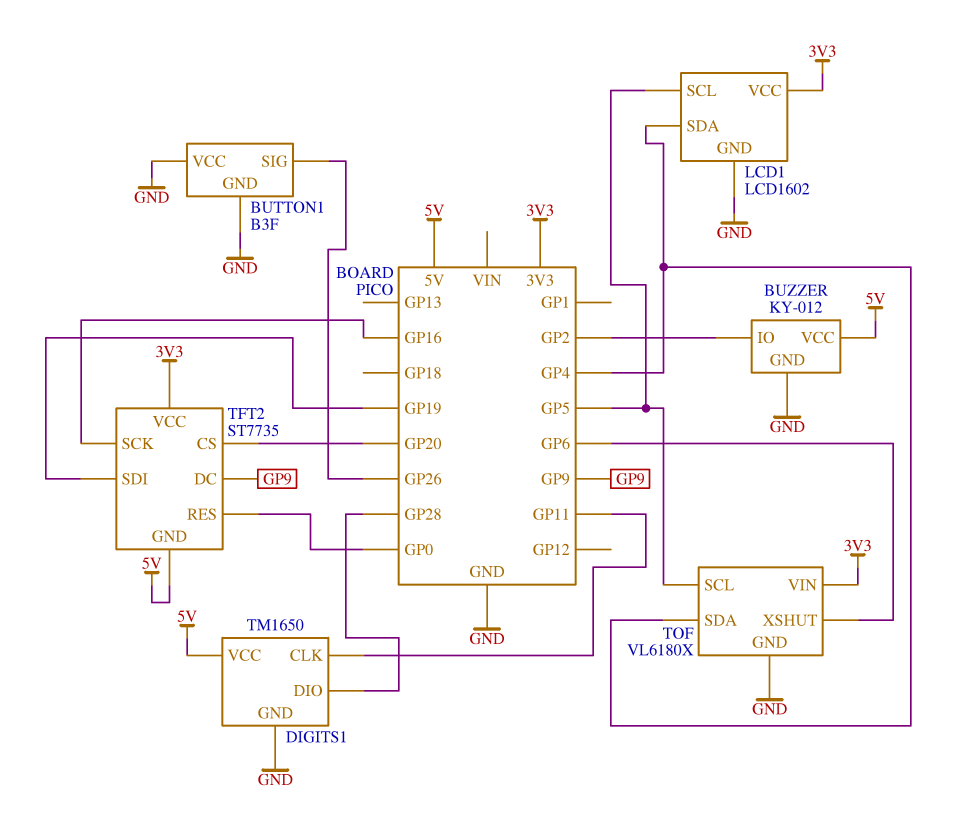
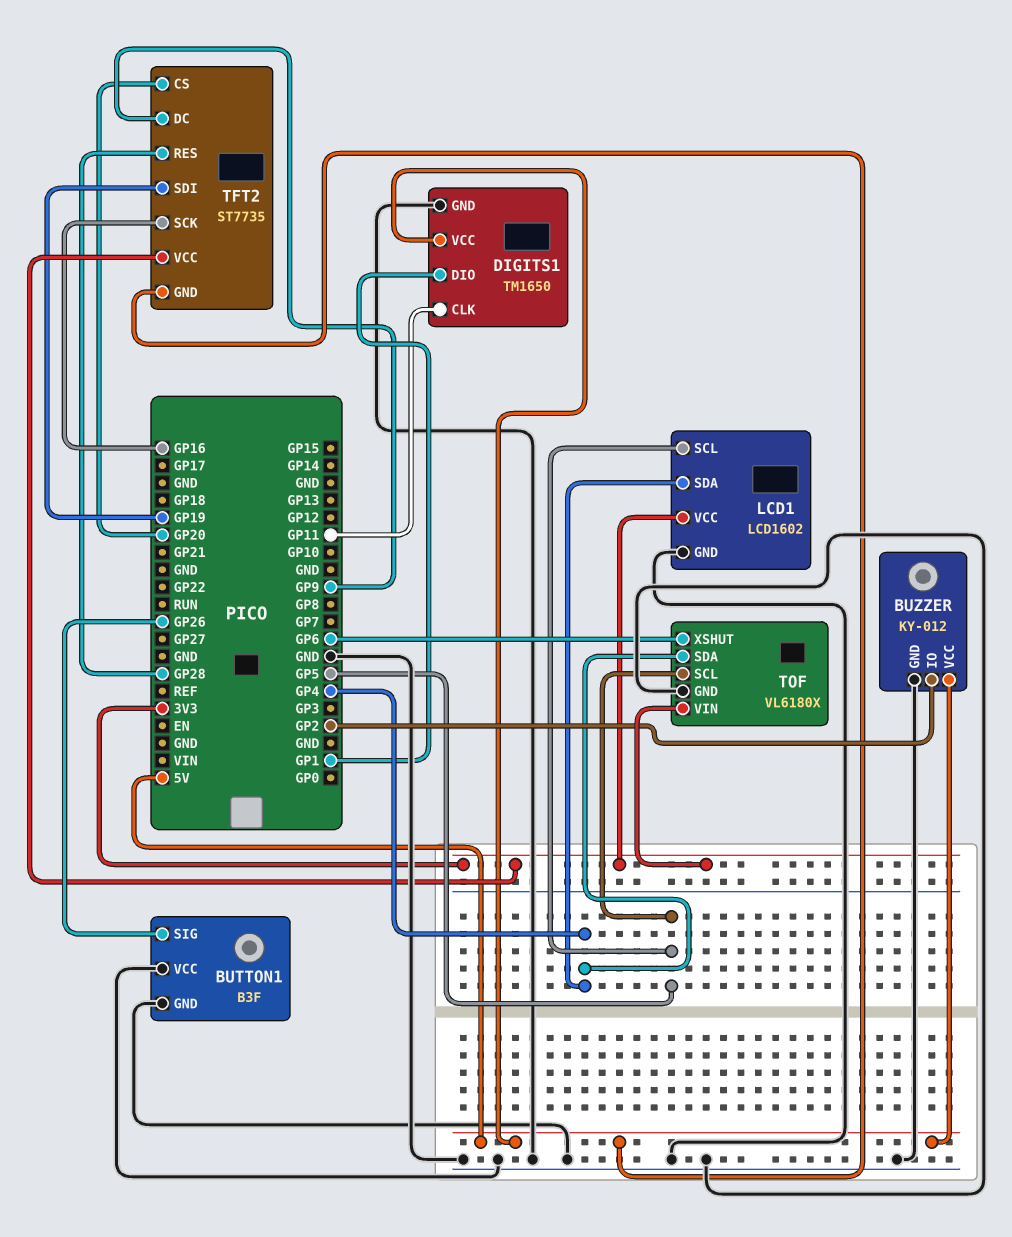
DIGITS1 pin DIO: GP28 -> GP1
TFT2 pin RES: GP0 -> GP28

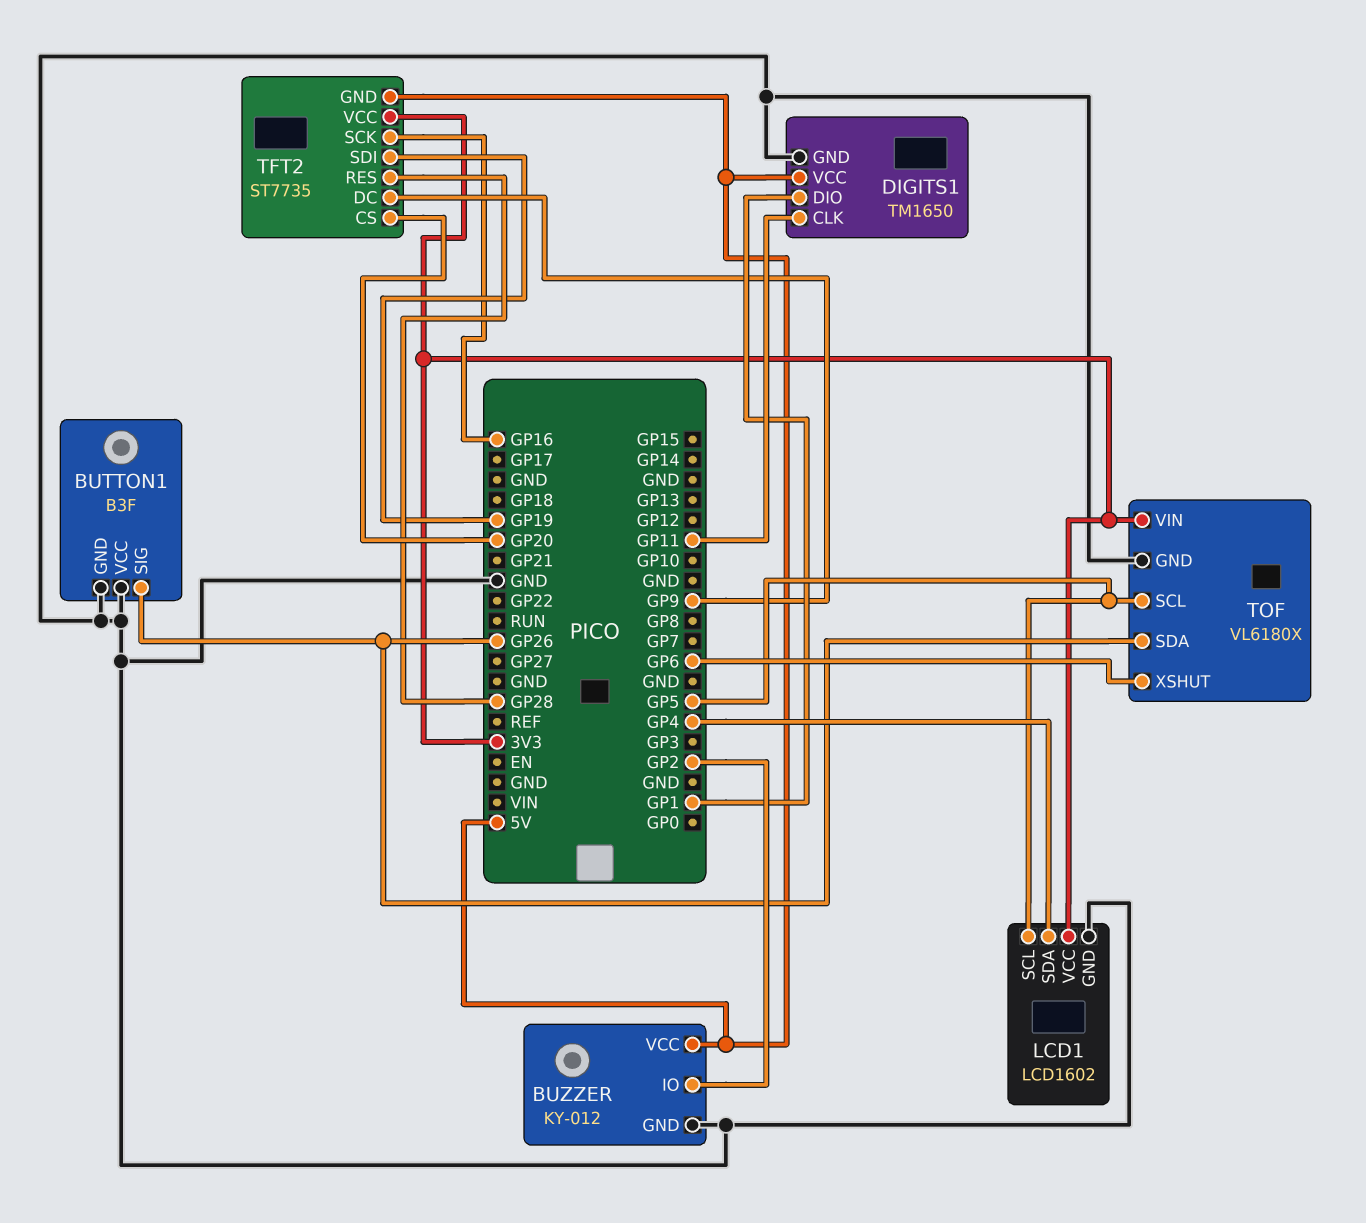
TOF pin SDA: GP4 -> GP26

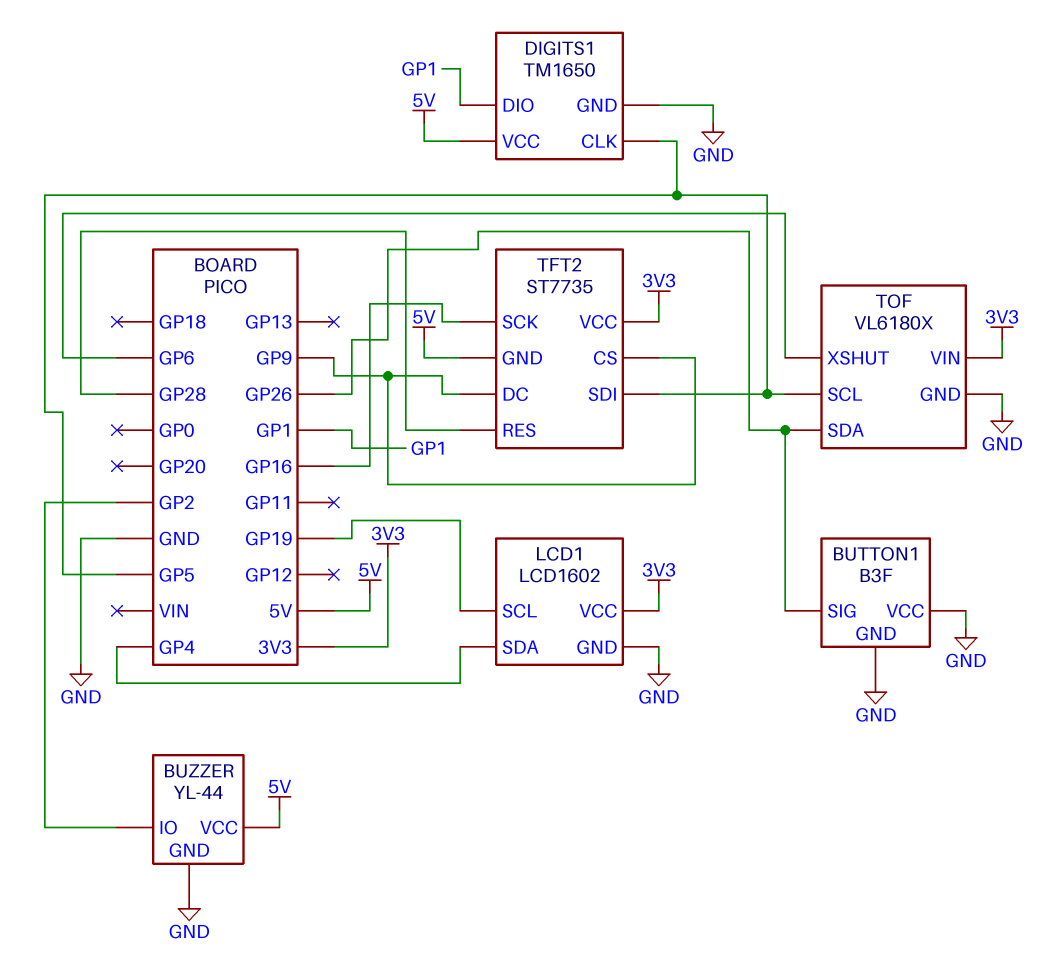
BUZZER: KY-012 -> YL-44
DIGITS1 pin CLK: GP11 -> GP5
LCD1 pin SCL: GP5 -> GP19
TFT2 pin CS: GP20 -> GP9
TFT2 pin SDI: GP19 -> GP5

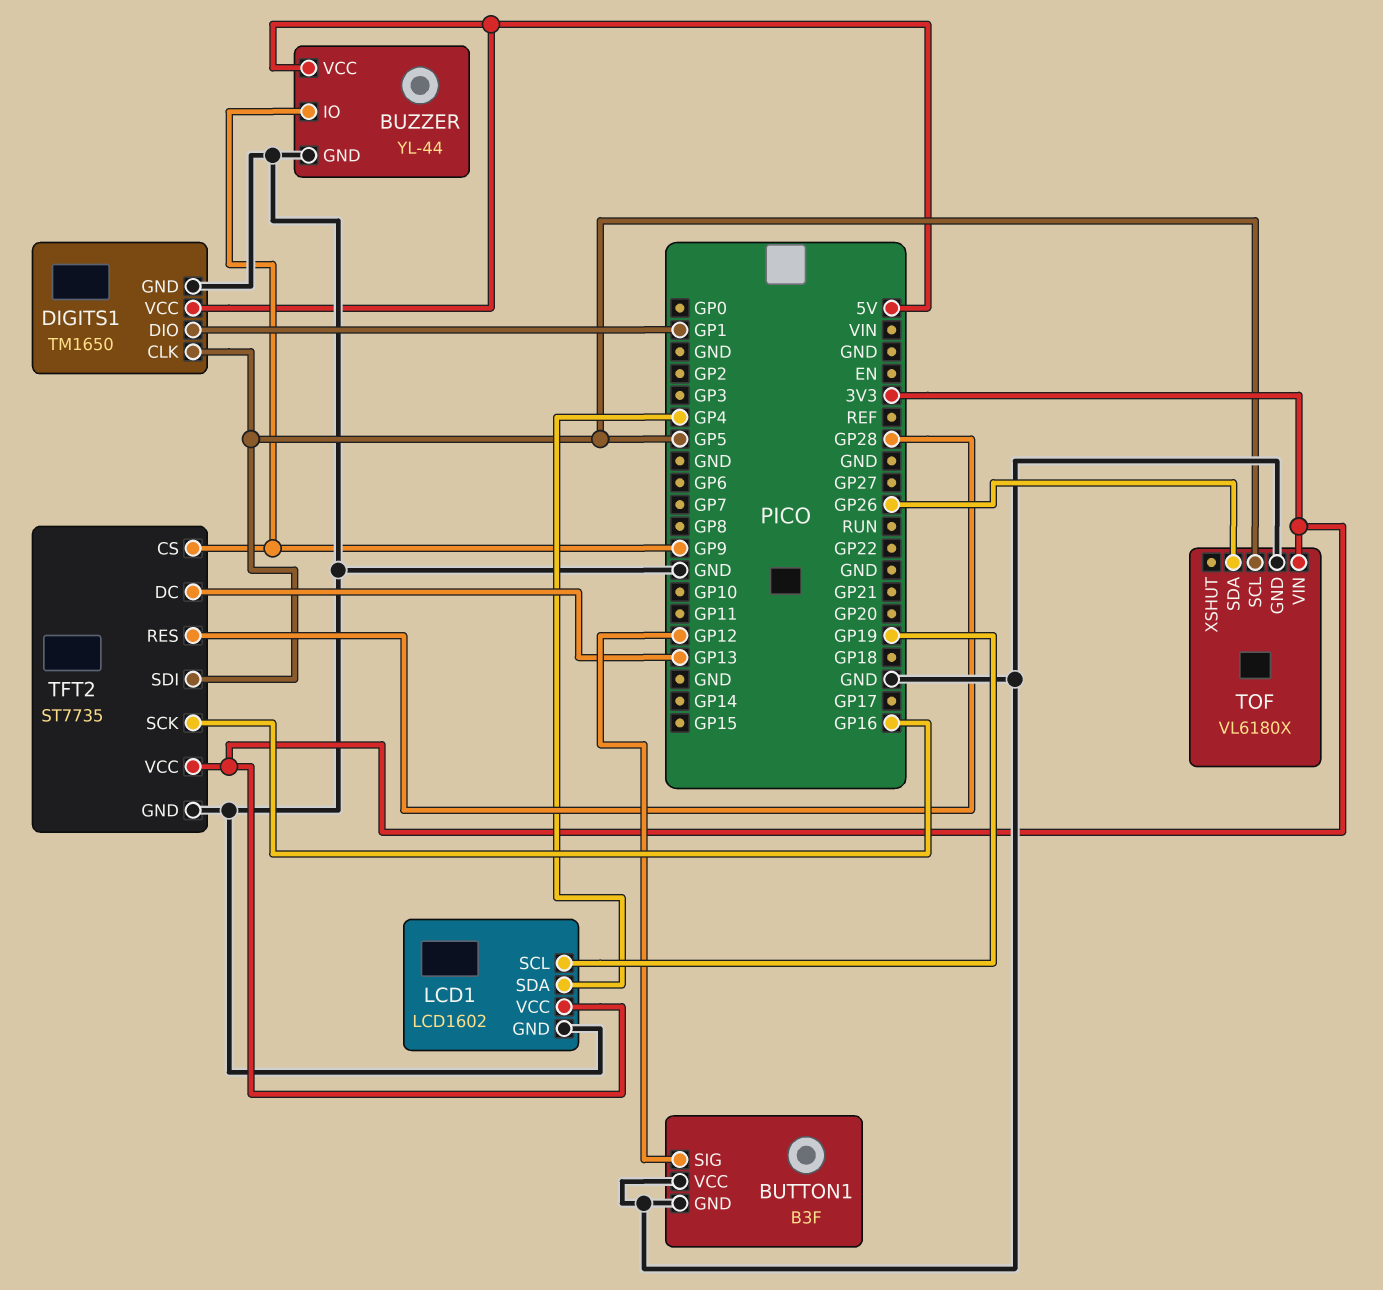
BUTTON1 pin SIG: GP26 -> GP12
BUZZER pin IO: GP2 -> GP9
TFT2 pin DC: GP9 -> GP13
TFT2 pin GND: 5V -> GND
TOF pin XSHUT: GP6 -> none

